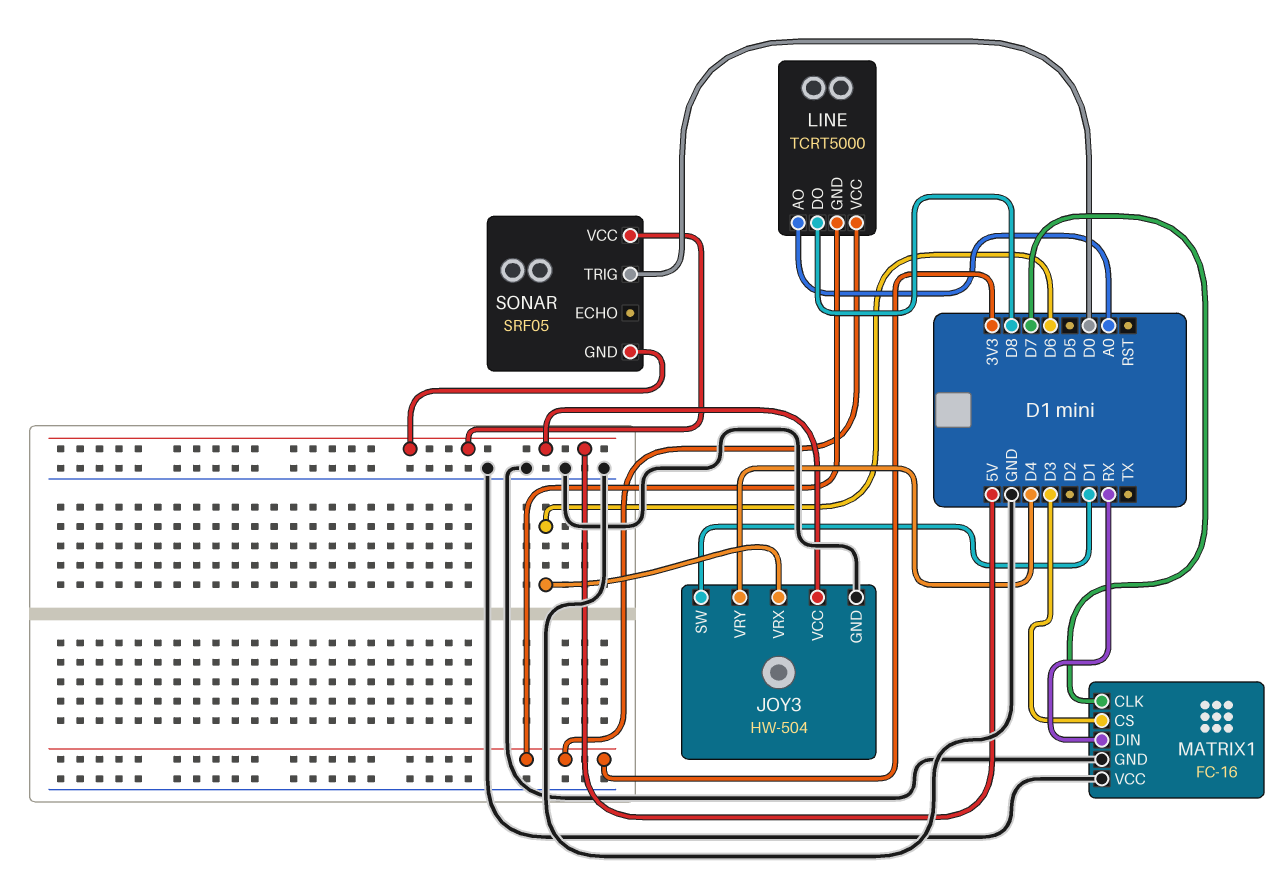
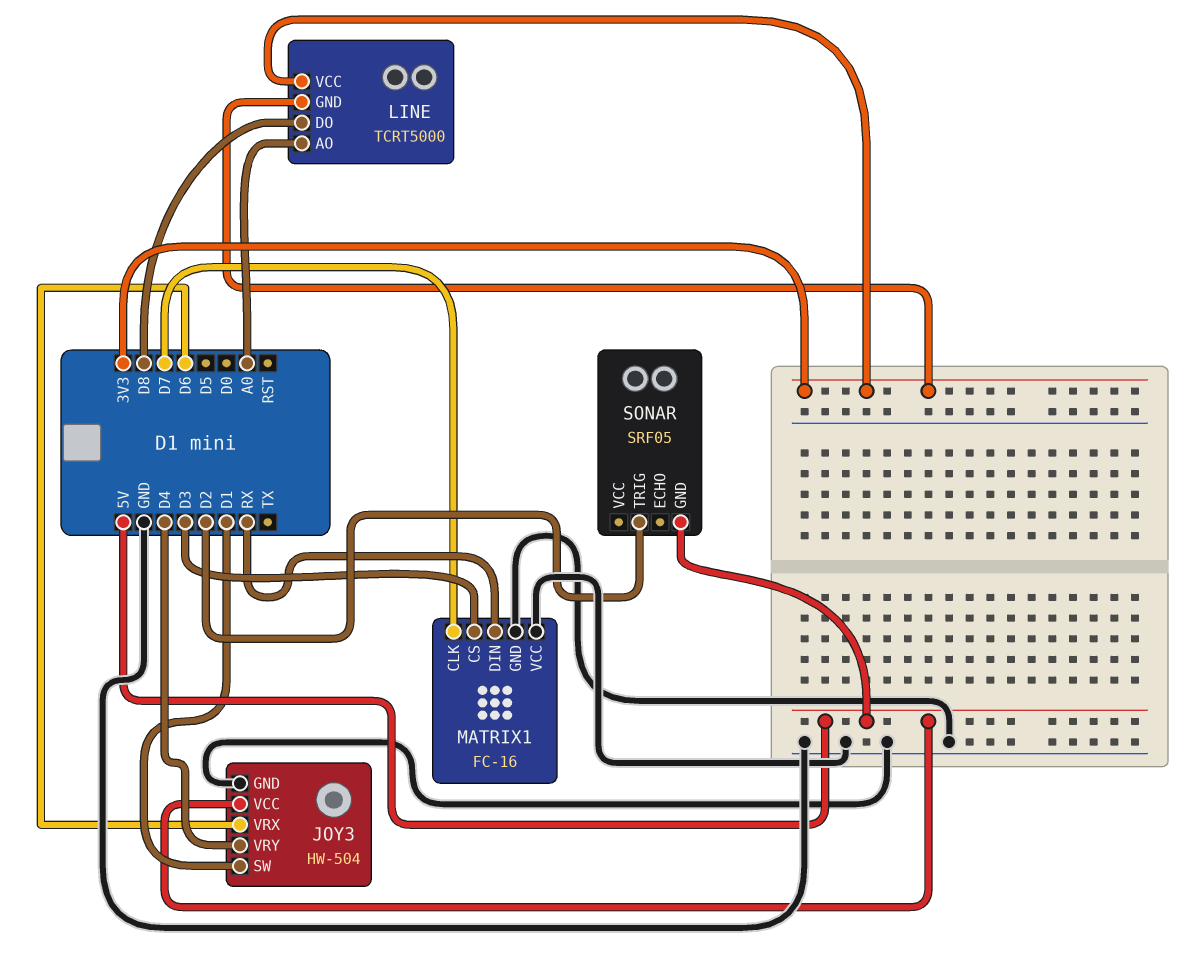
SONAR pin TRIG: D0 -> D2
SONAR pin VCC: 5V -> none

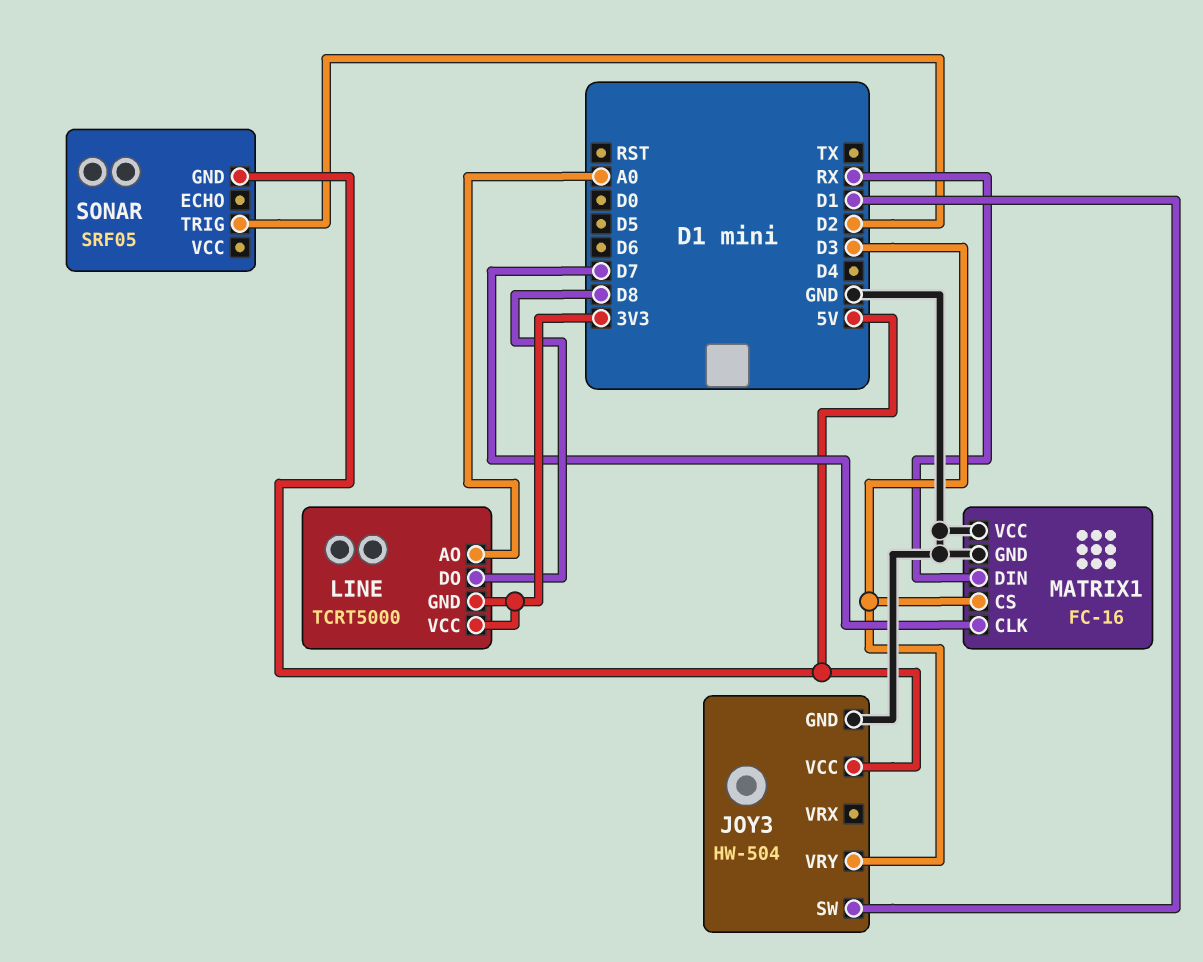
JOY3 pin VRX: D6 -> none
JOY3 pin VRY: D4 -> D3

